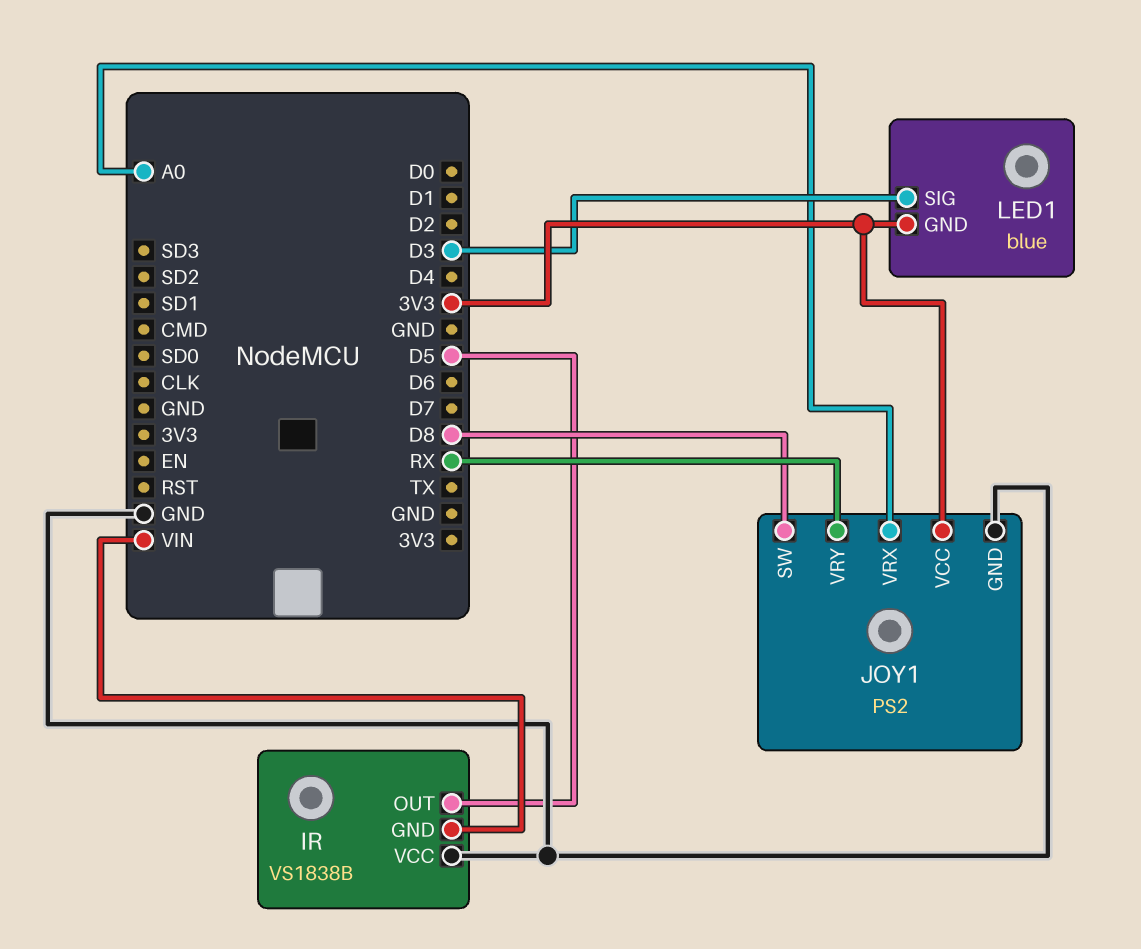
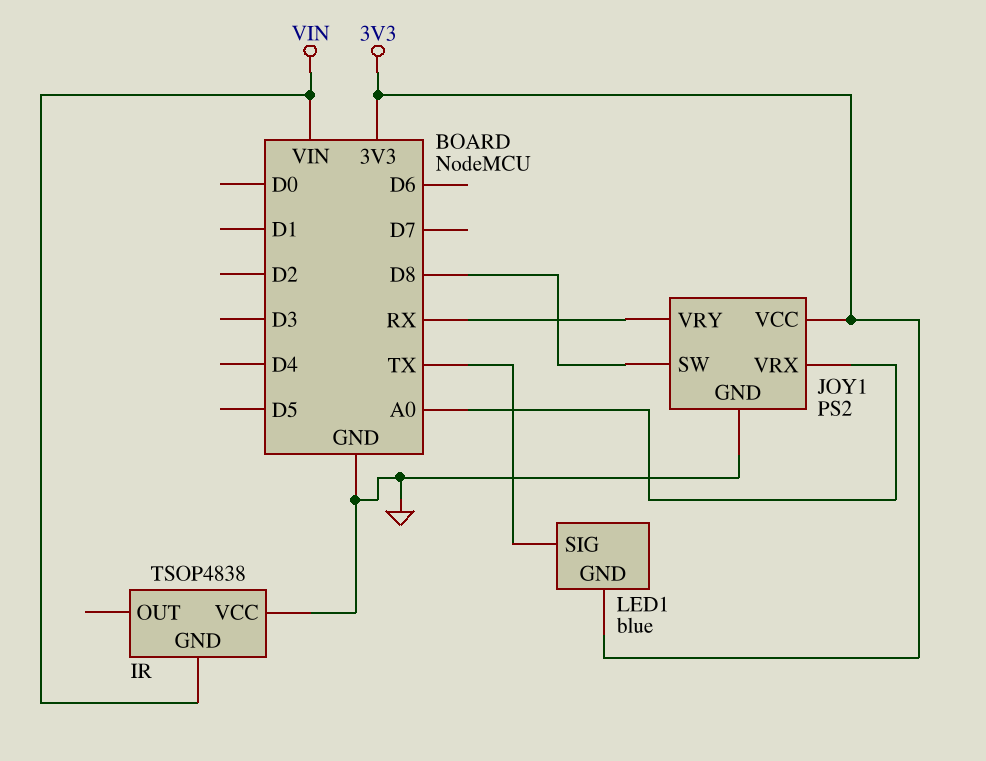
IR: VS1838B -> TSOP4838
IR pin OUT: D5 -> none
LED1 pin SIG: D3 -> TX

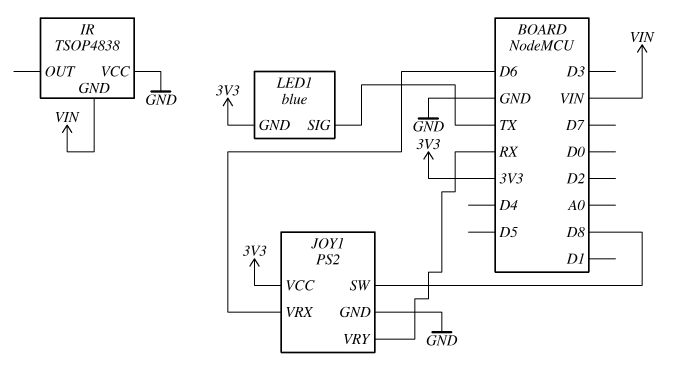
JOY1 pin VRX: A0 -> D6

